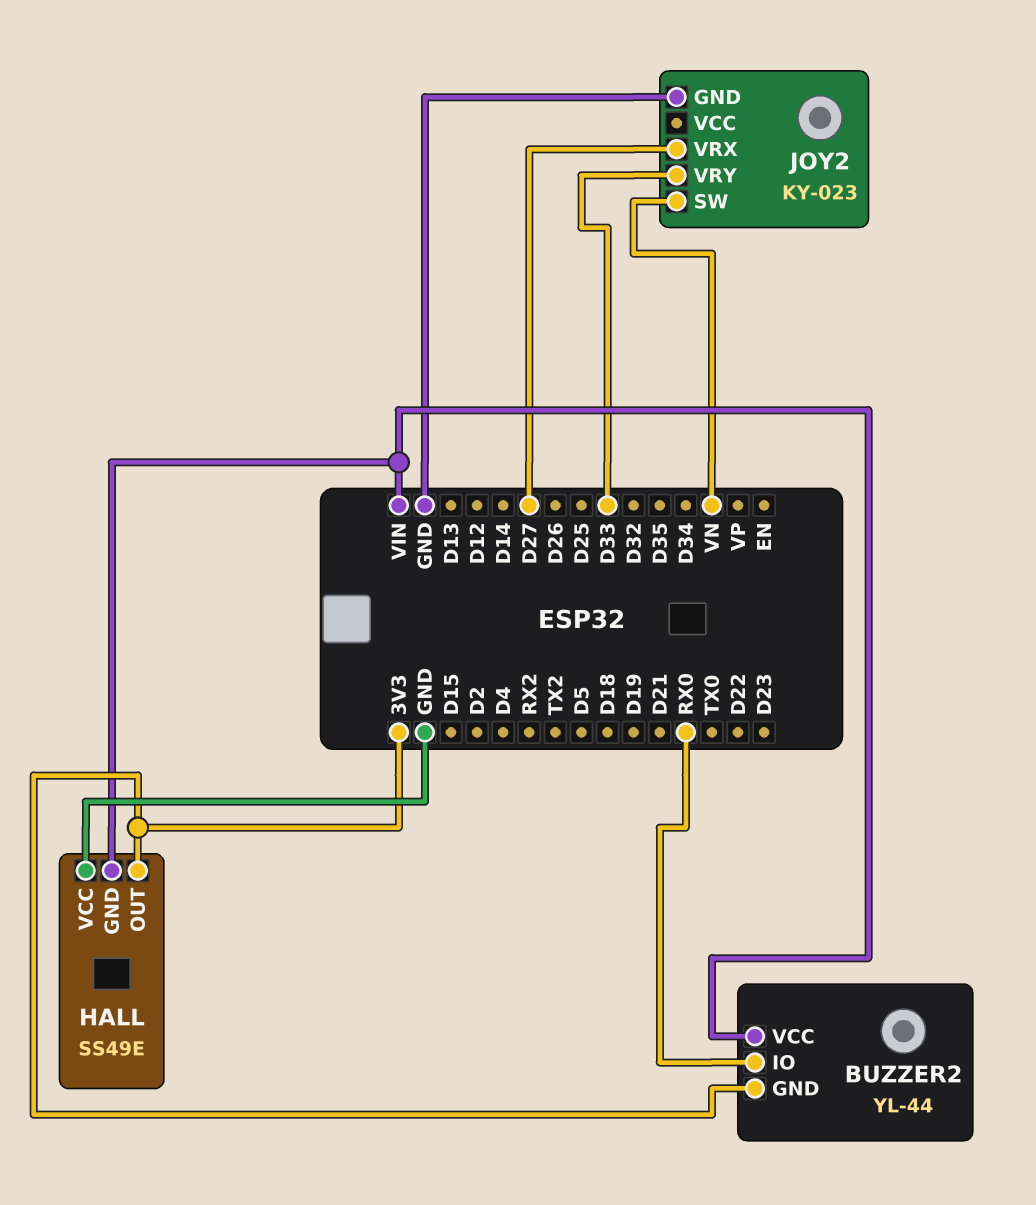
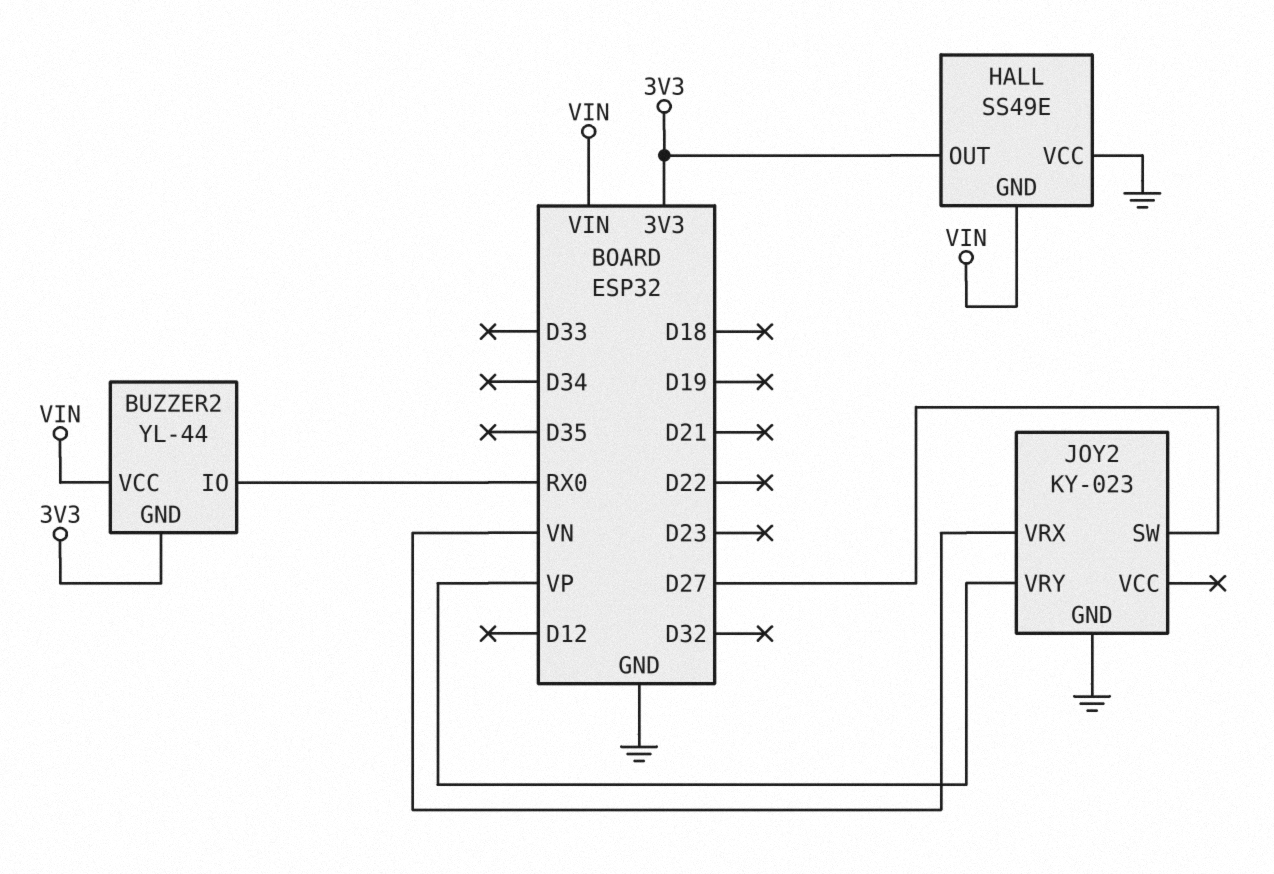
JOY2 pin SW: VN -> D27
JOY2 pin VRX: D27 -> VN
JOY2 pin VRY: D33 -> VP

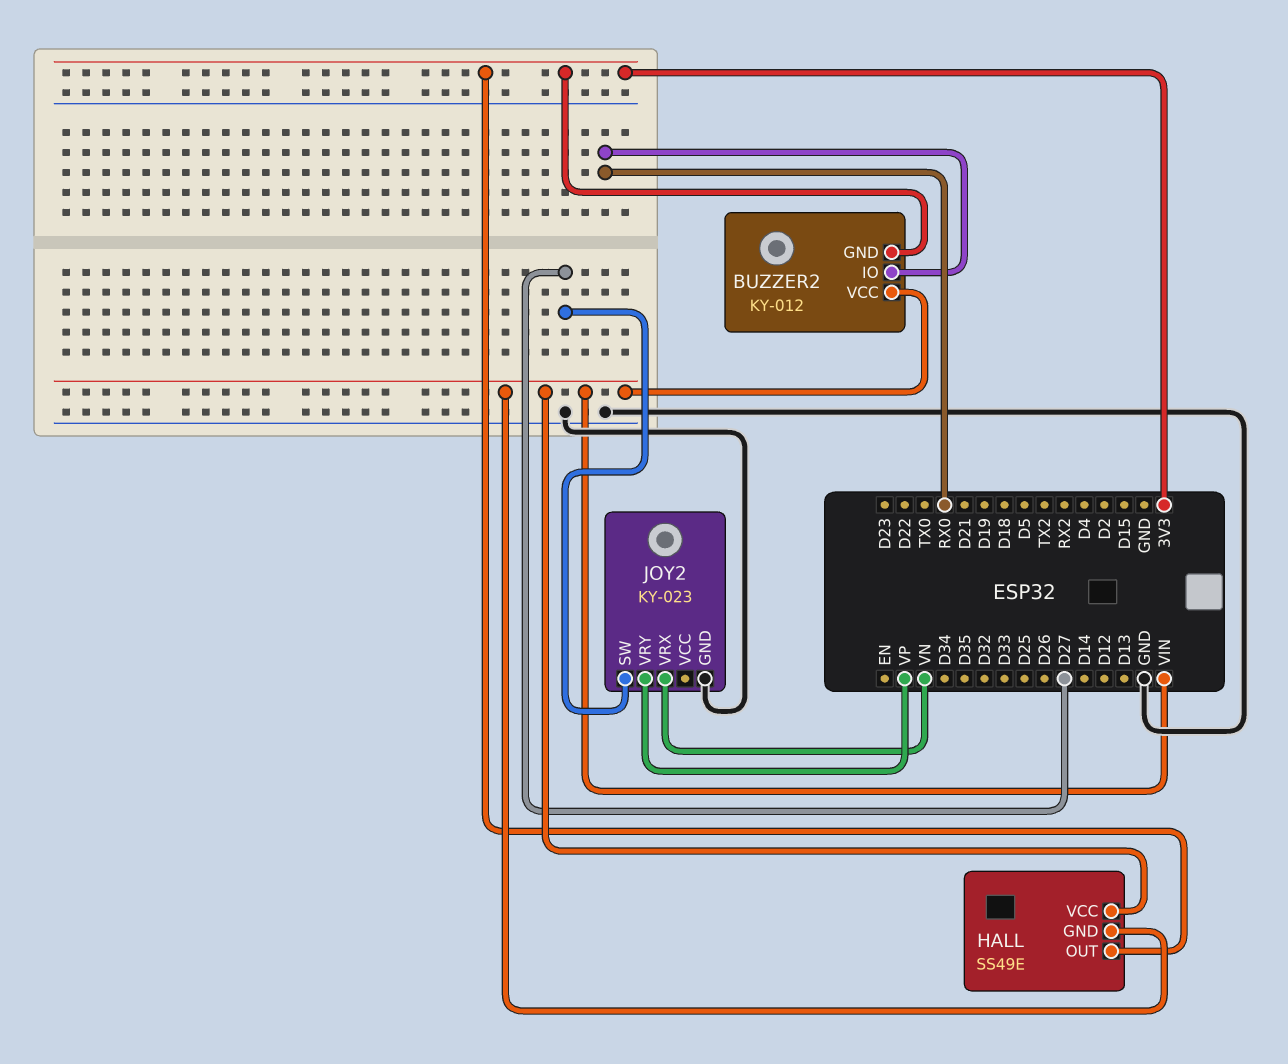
BUZZER2: YL-44 -> KY-012
HALL pin VCC: GND -> VIN

